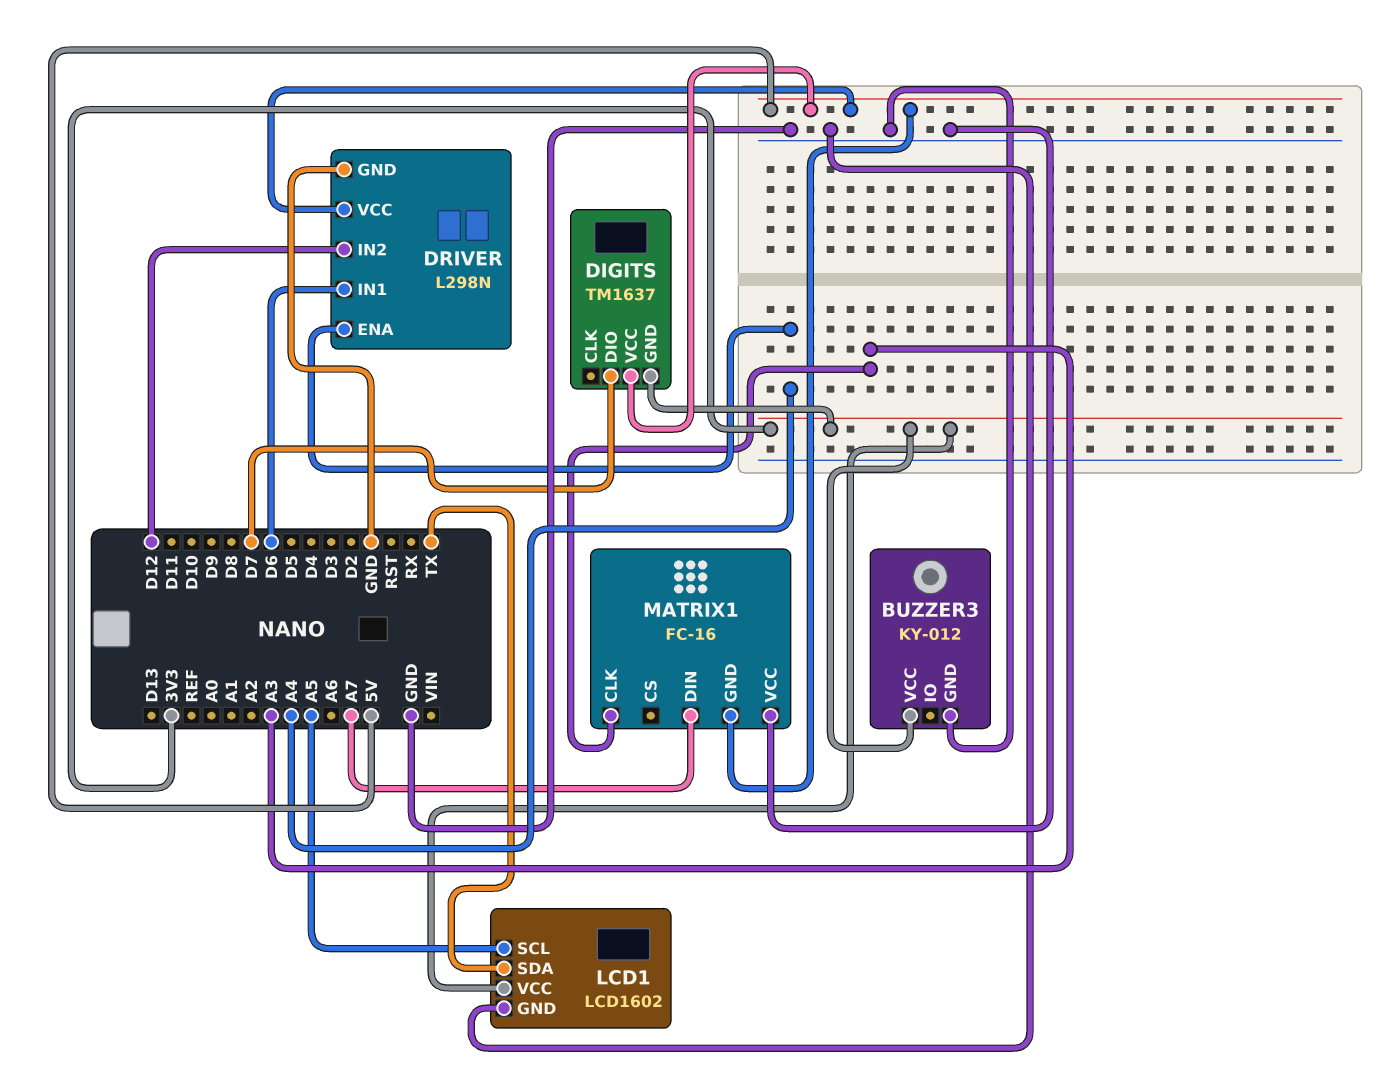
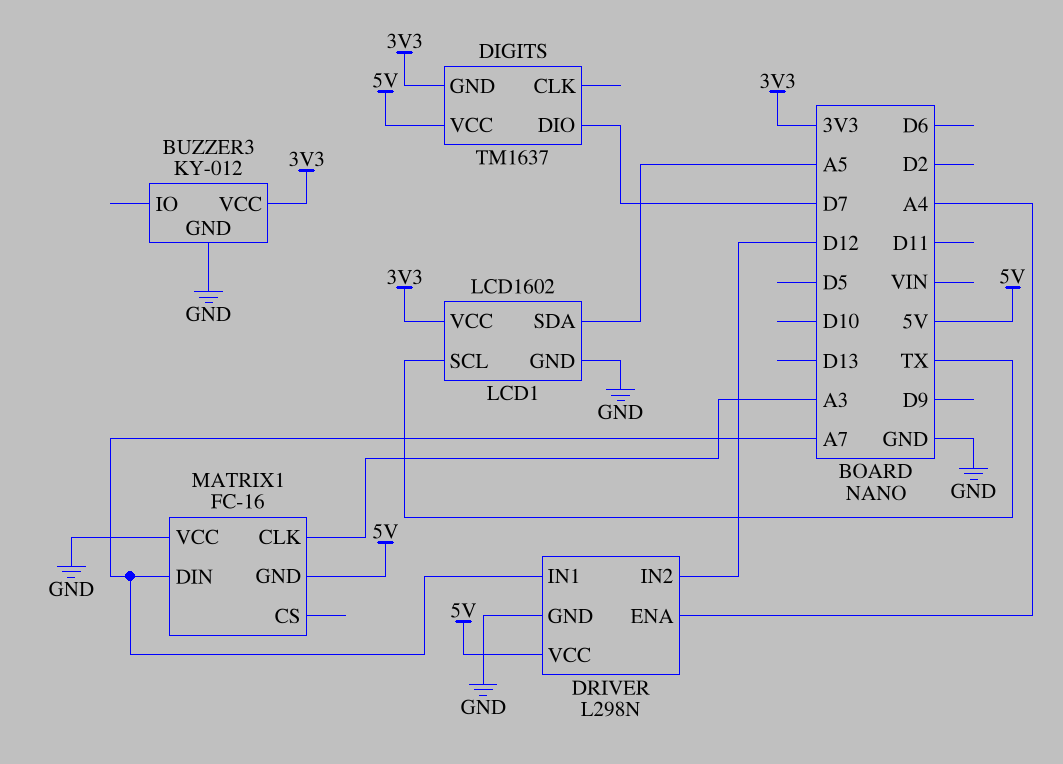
DRIVER pin IN1: D6 -> A7
LCD1 pin SCL: A5 -> TX
LCD1 pin SDA: TX -> A5

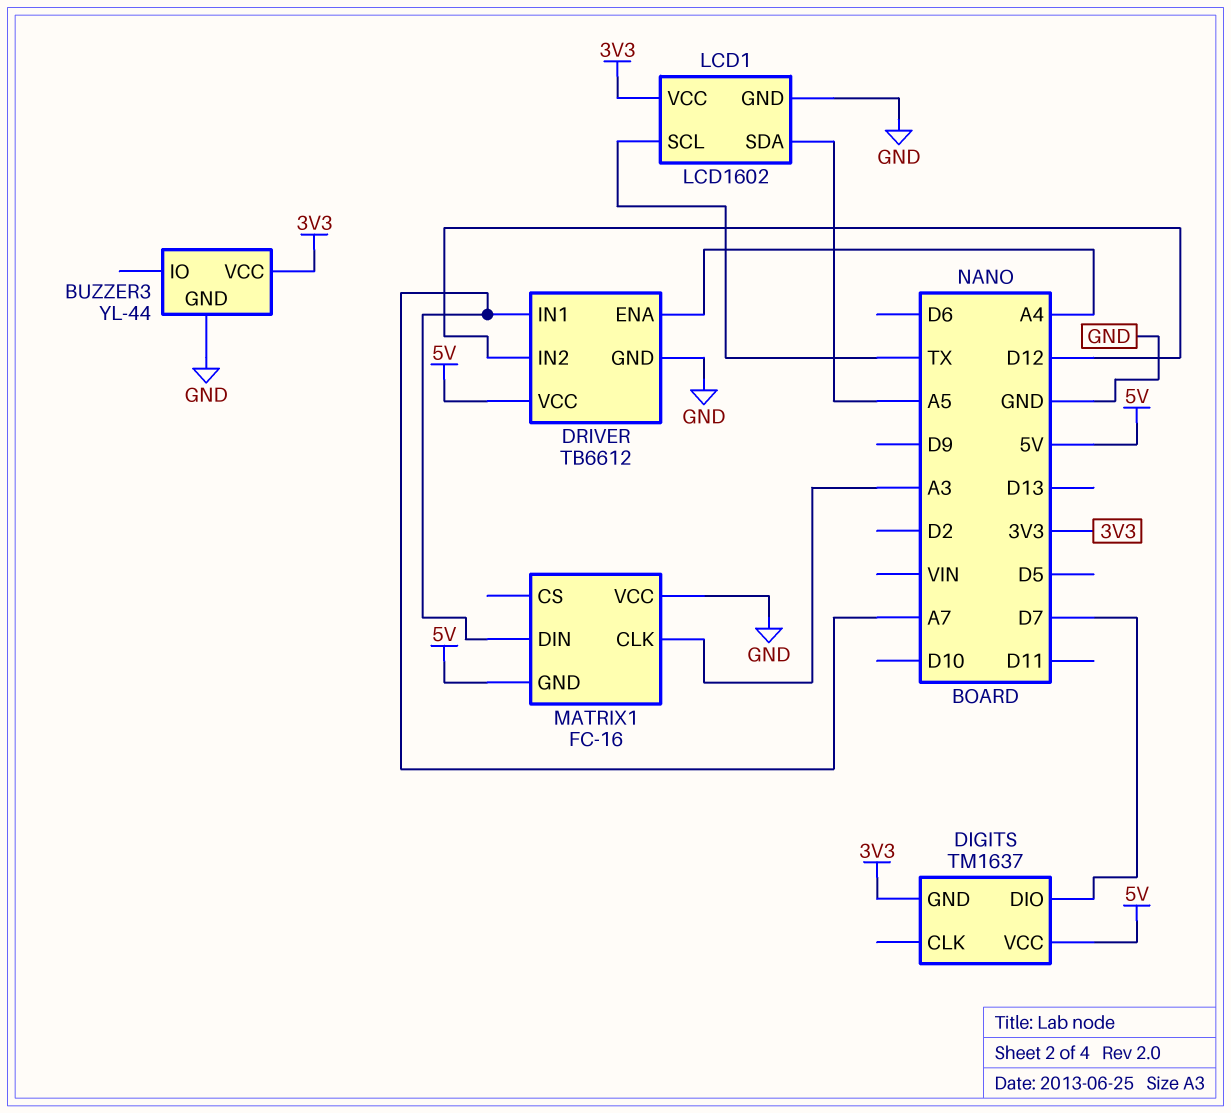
BUZZER3: KY-012 -> YL-44
DRIVER: L298N -> TB6612

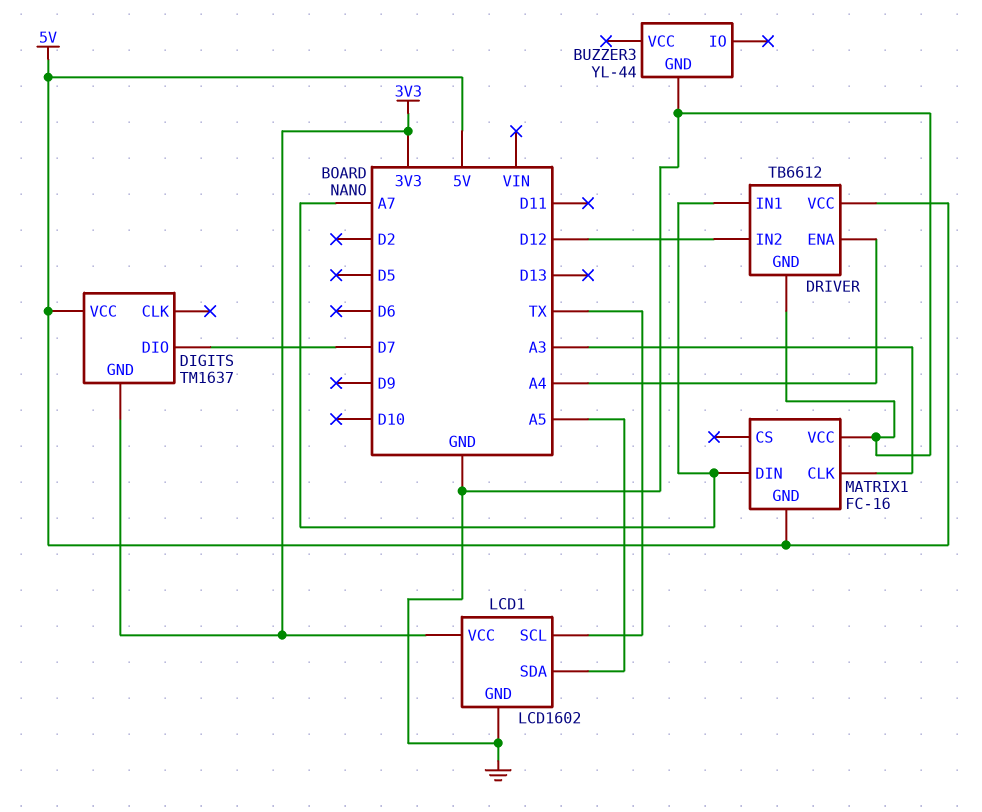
BUZZER3 pin VCC: 3V3 -> none

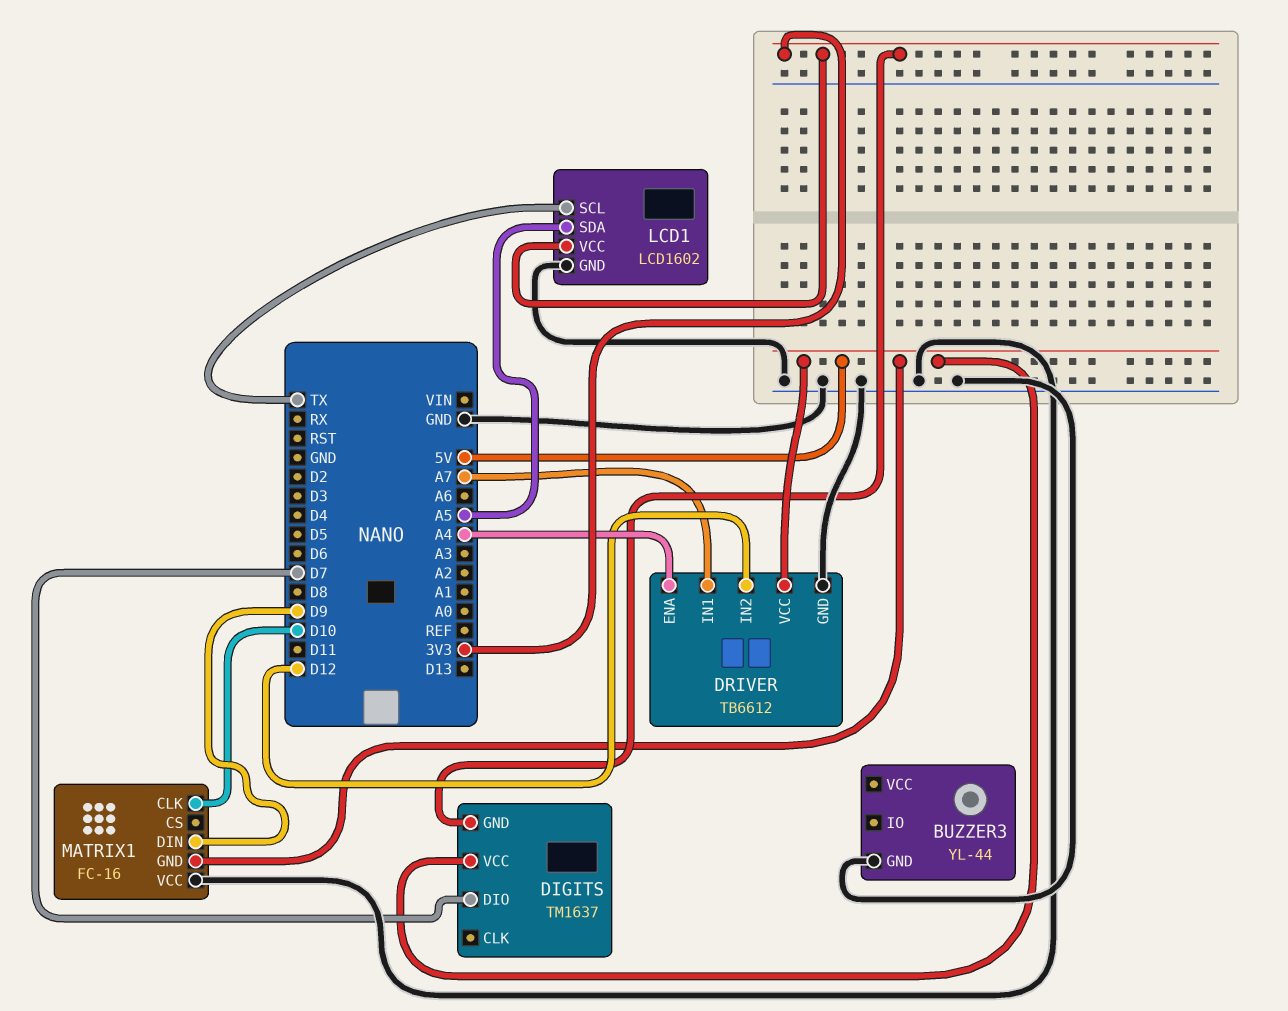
MATRIX1 pin CLK: A3 -> D10
MATRIX1 pin DIN: A7 -> D9

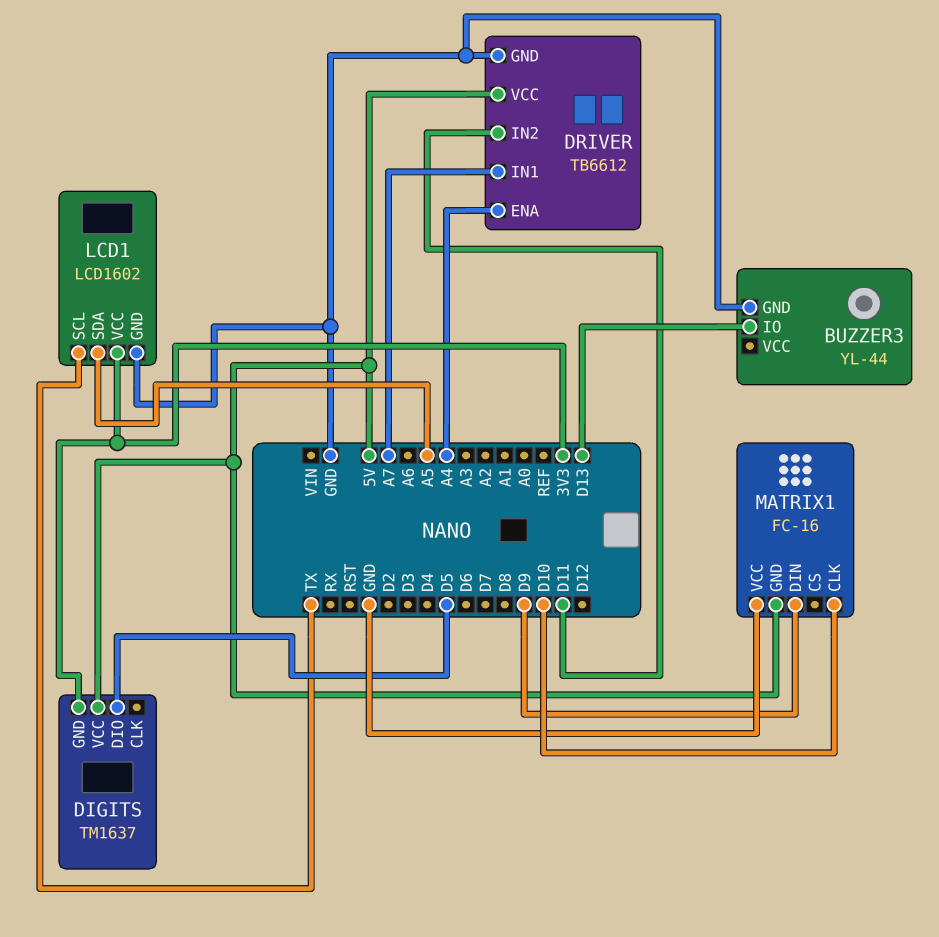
BUZZER3 pin IO: none -> D13
DIGITS pin DIO: D7 -> D5
DRIVER pin IN2: D12 -> D11

